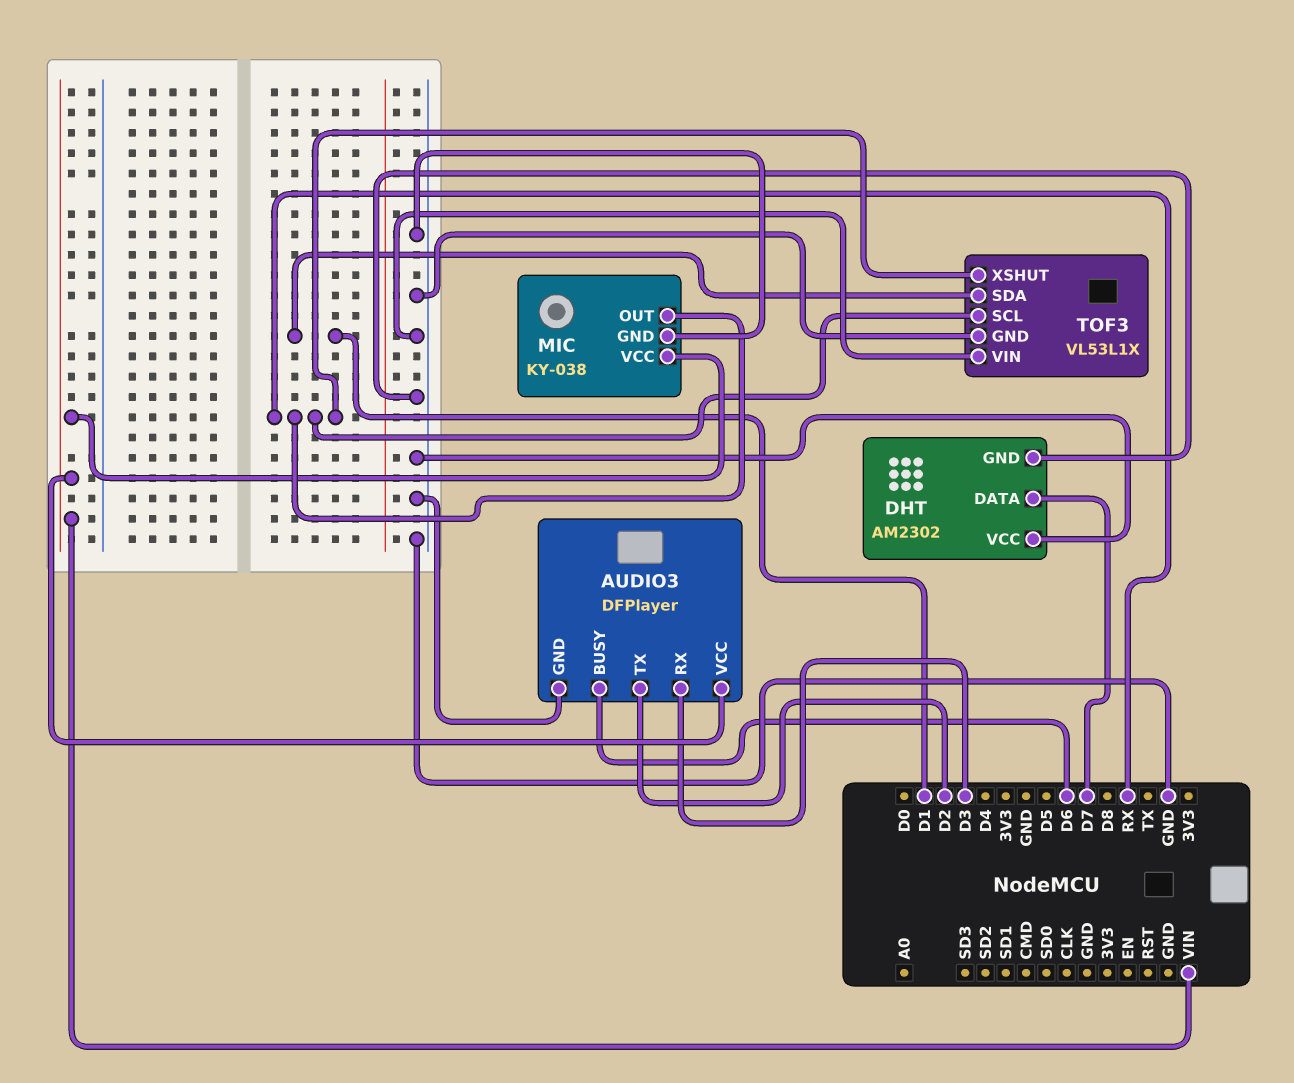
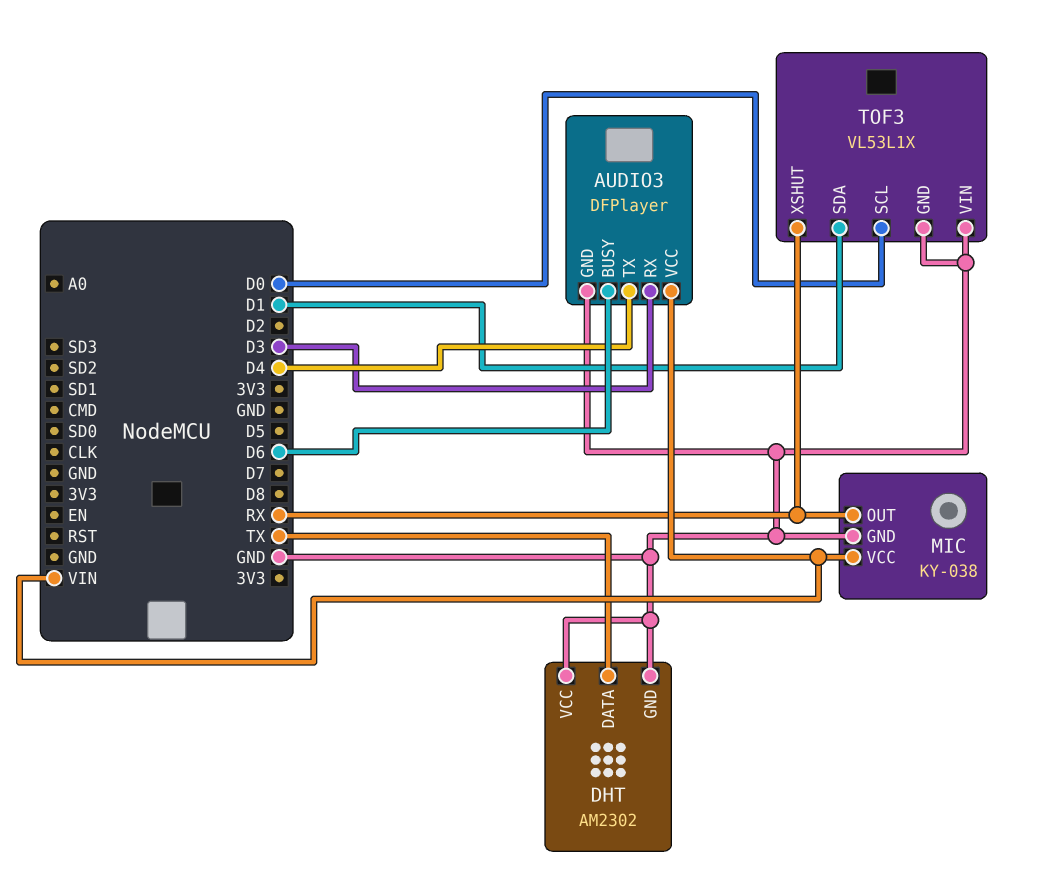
AUDIO3 pin TX: D2 -> D4
DHT pin DATA: D7 -> TX
TOF3 pin SCL: RX -> D0

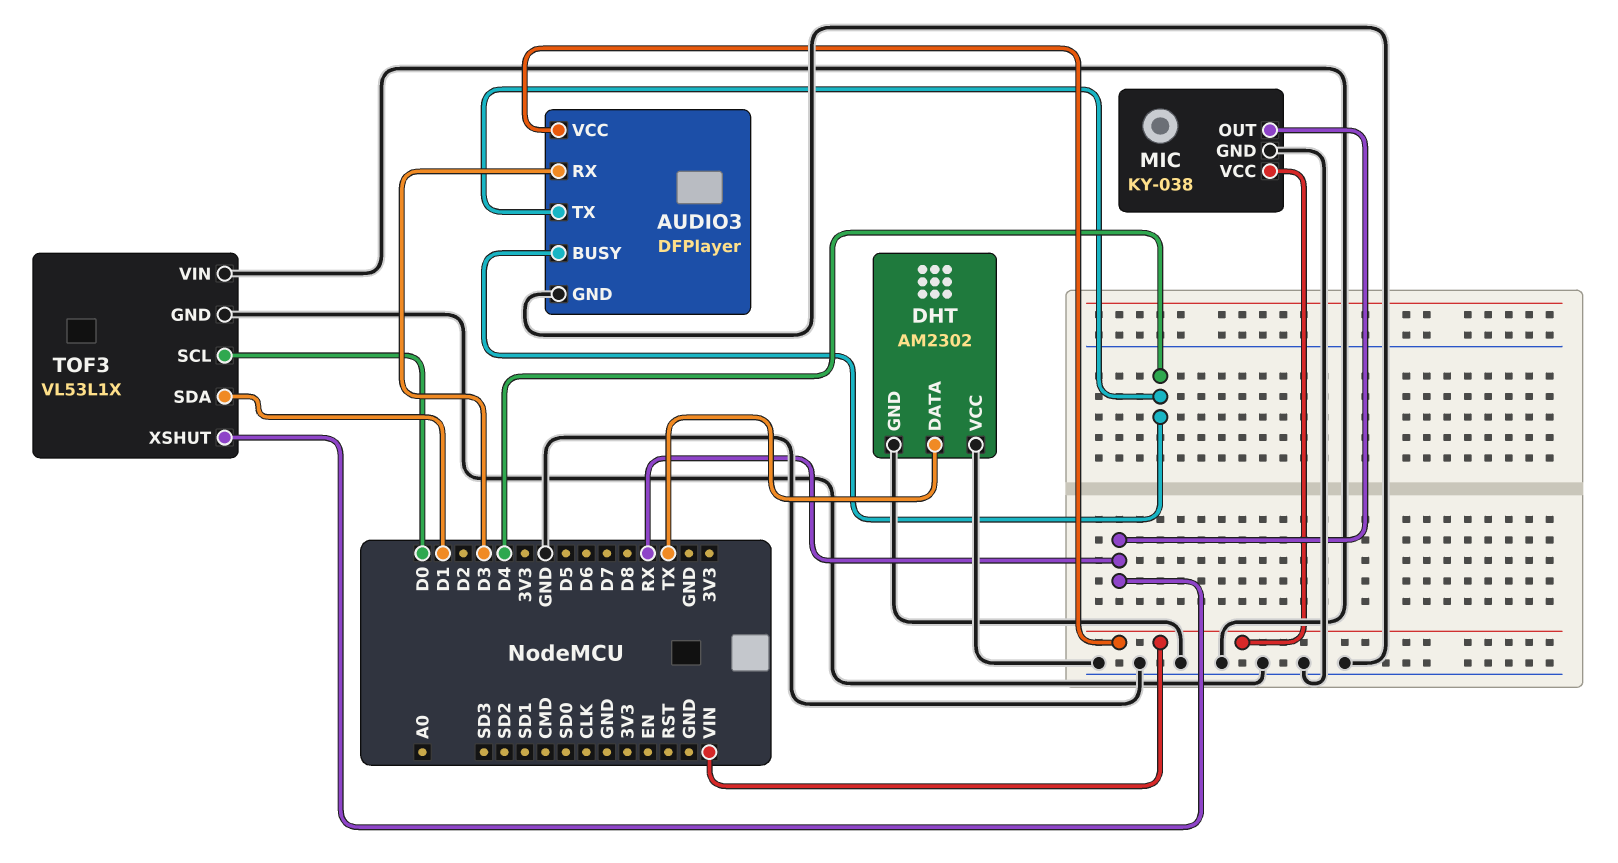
AUDIO3 pin BUSY: D6 -> D4

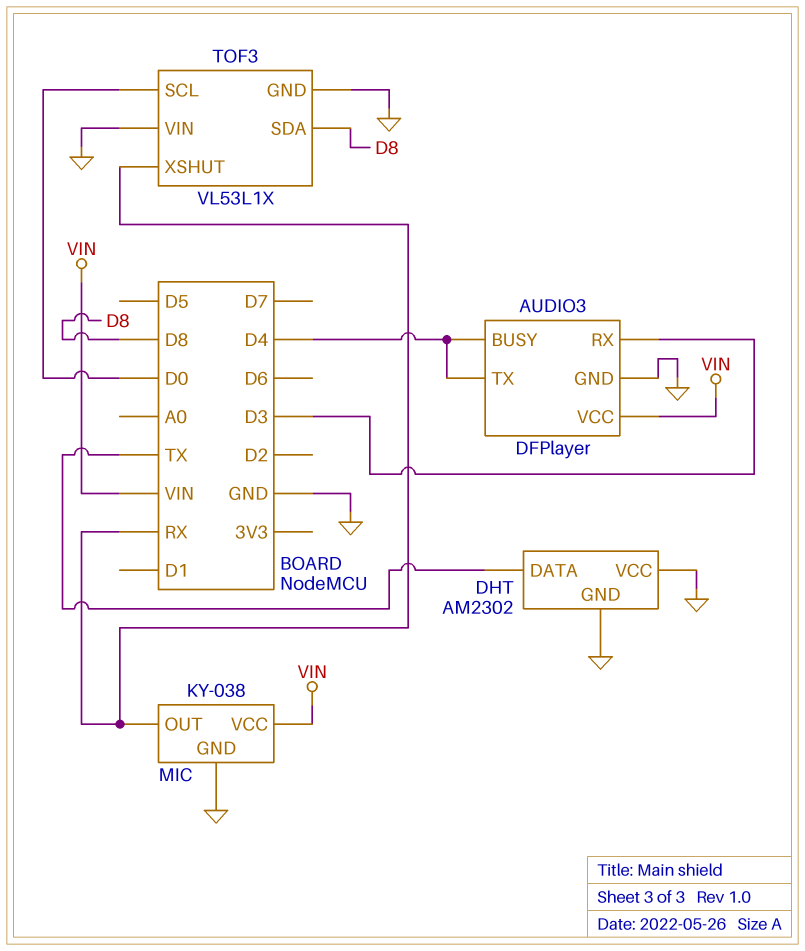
TOF3 pin SDA: D1 -> D8

